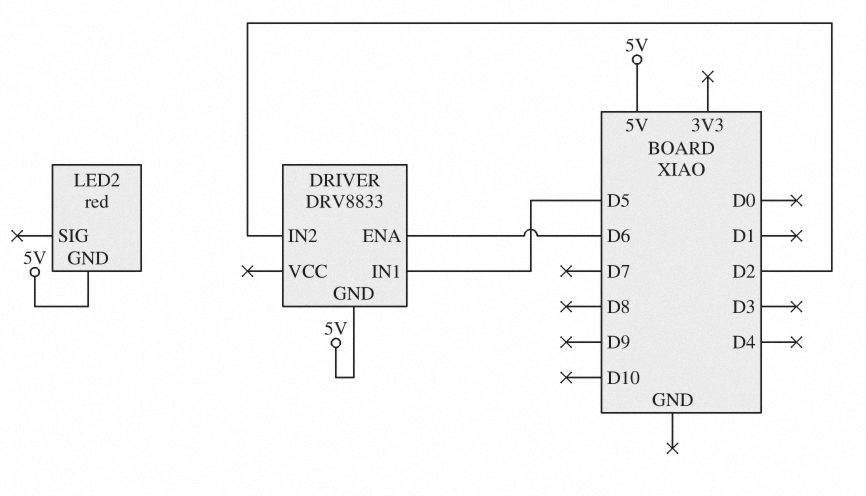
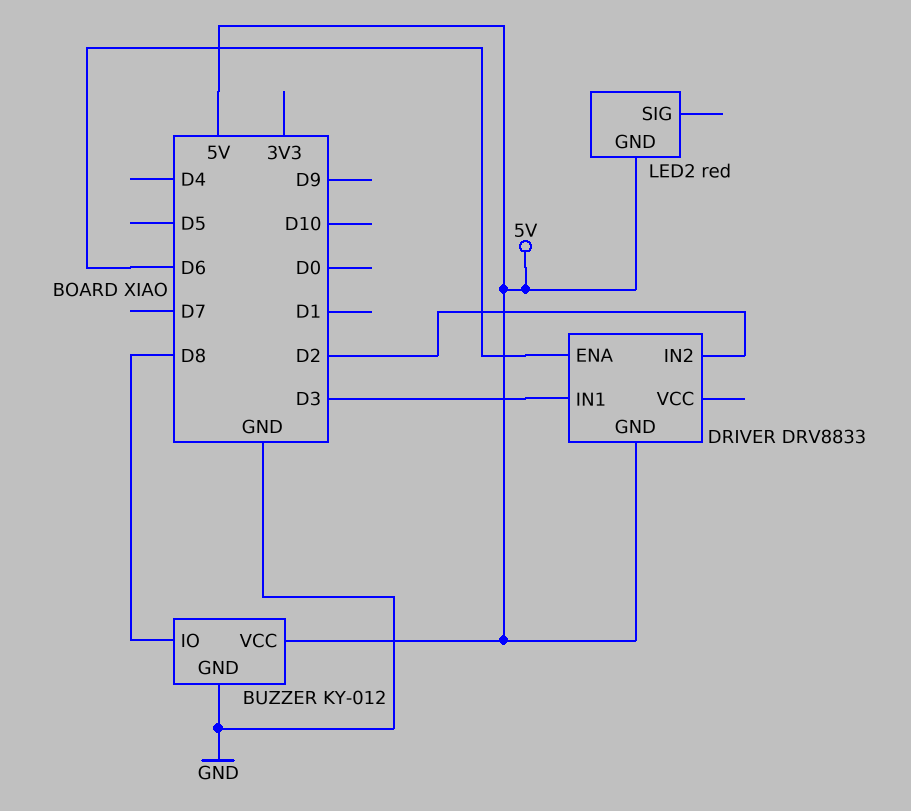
BUZZER: none -> KY-012
BUZZER pin GND: none -> GND
BUZZER pin IO: none -> D8
BUZZER pin VCC: none -> 5V
DRIVER pin IN1: D5 -> D3

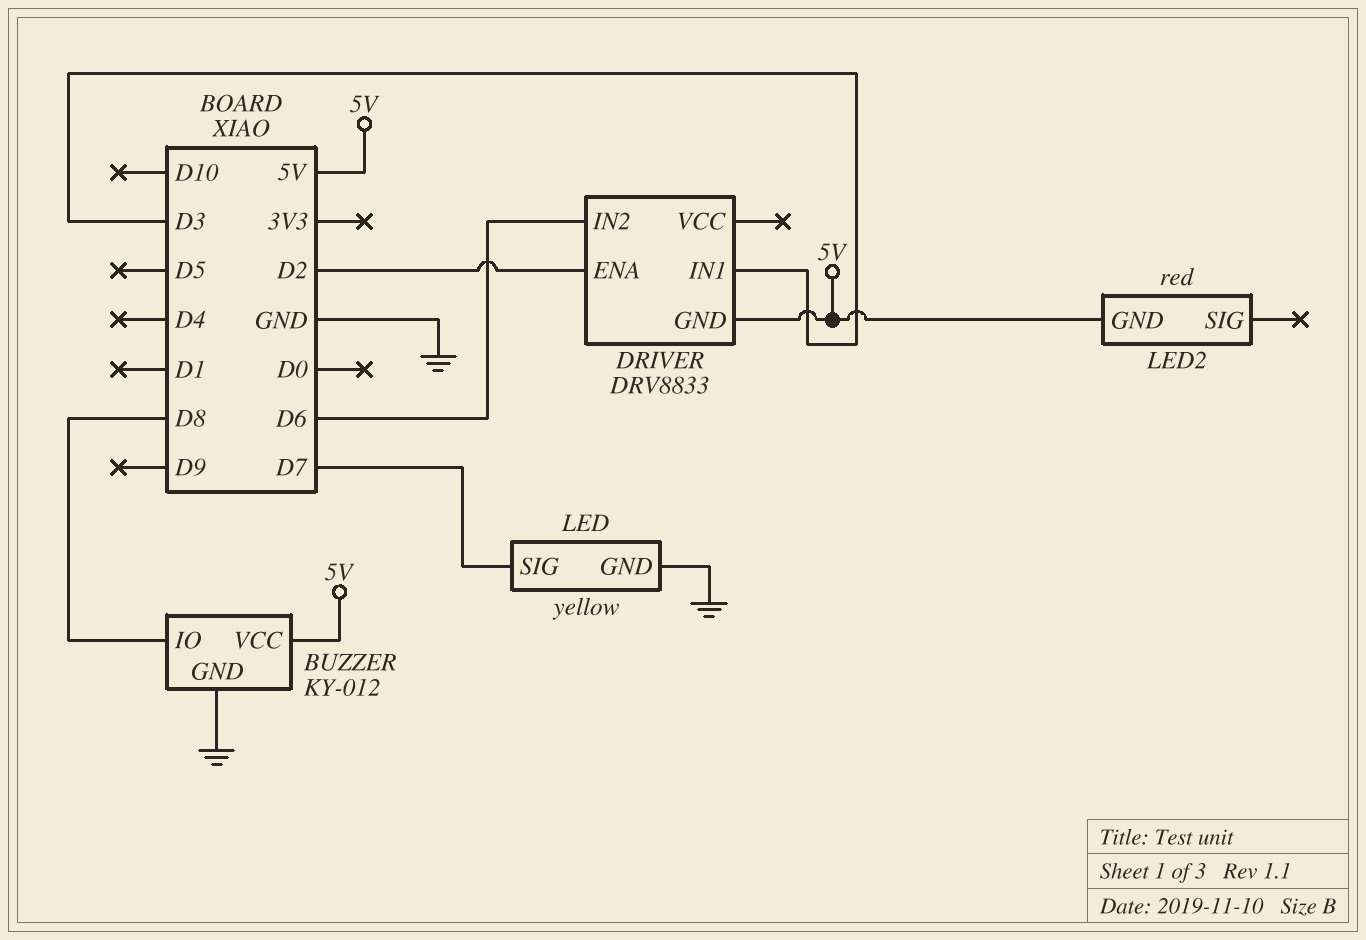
DRIVER pin ENA: D6 -> D2
DRIVER pin IN2: D2 -> D6
LED: none -> yellow
LED pin GND: none -> GND
LED pin SIG: none -> D7

